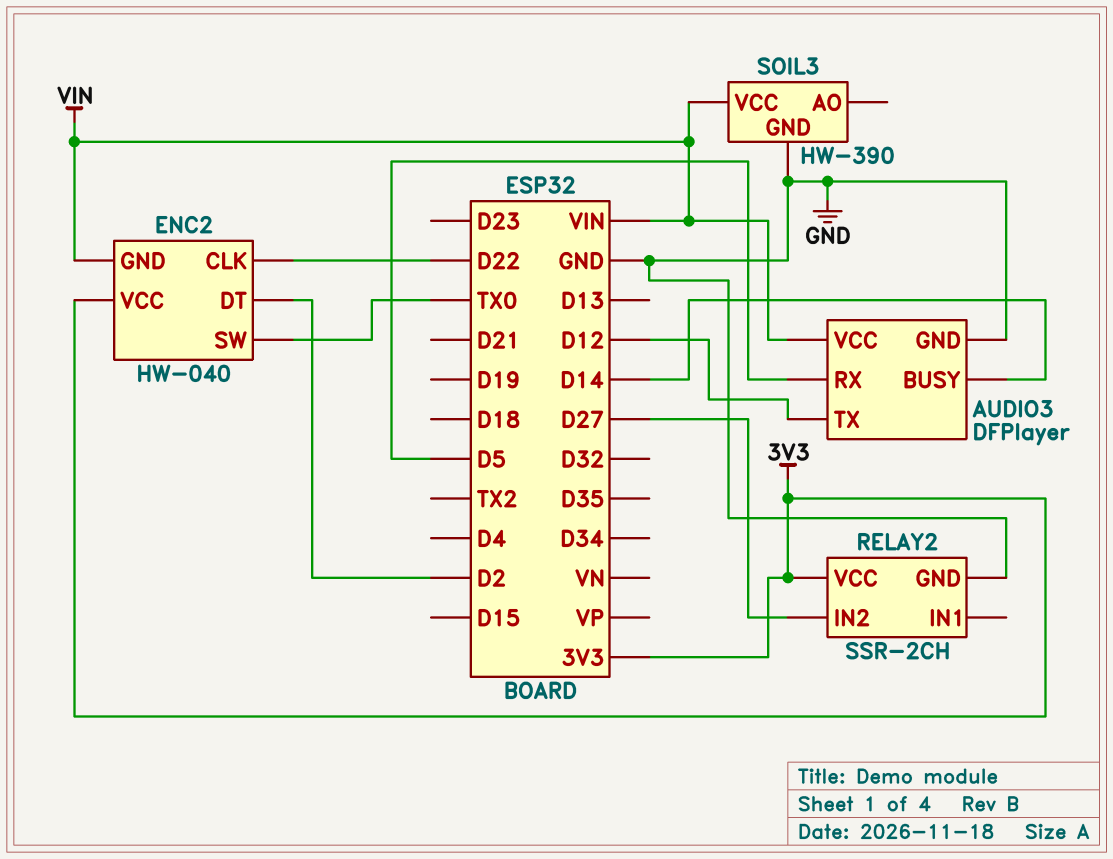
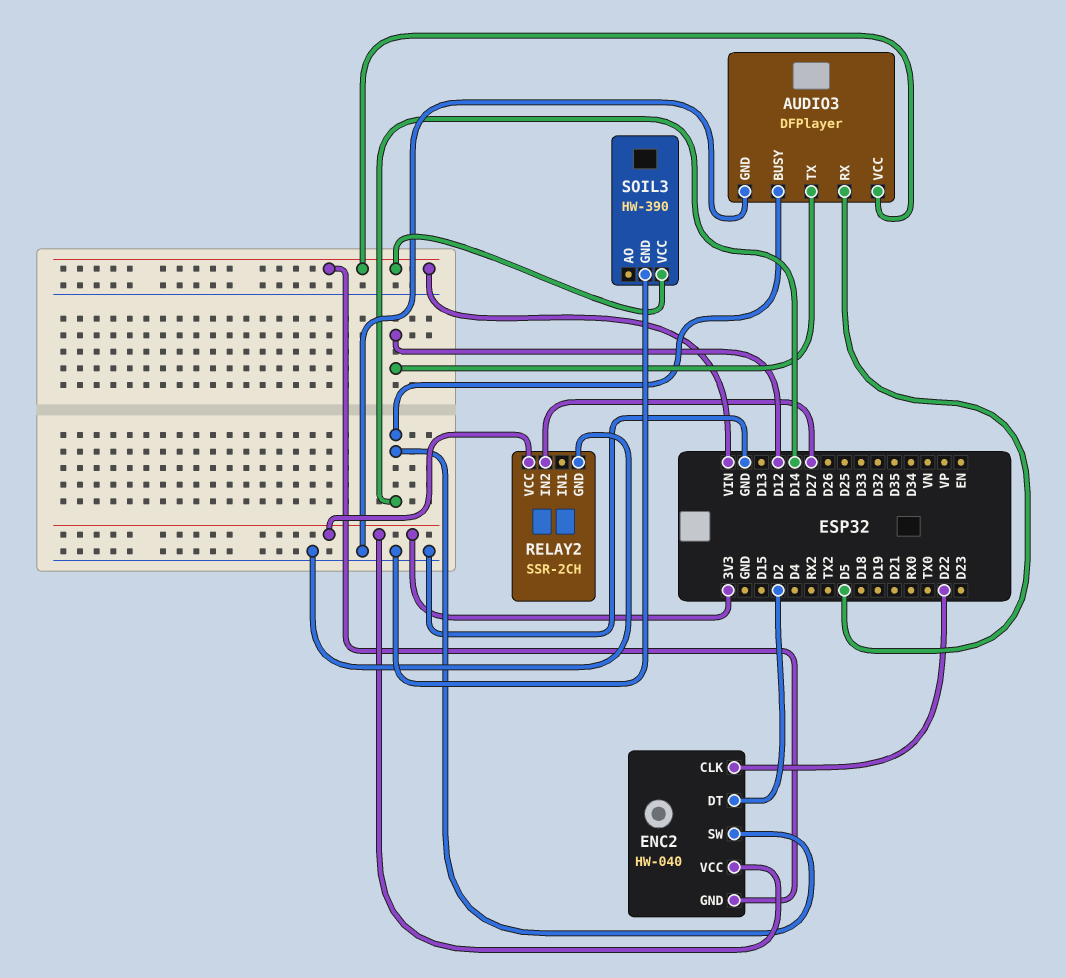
ENC2 pin SW: TX0 -> D14

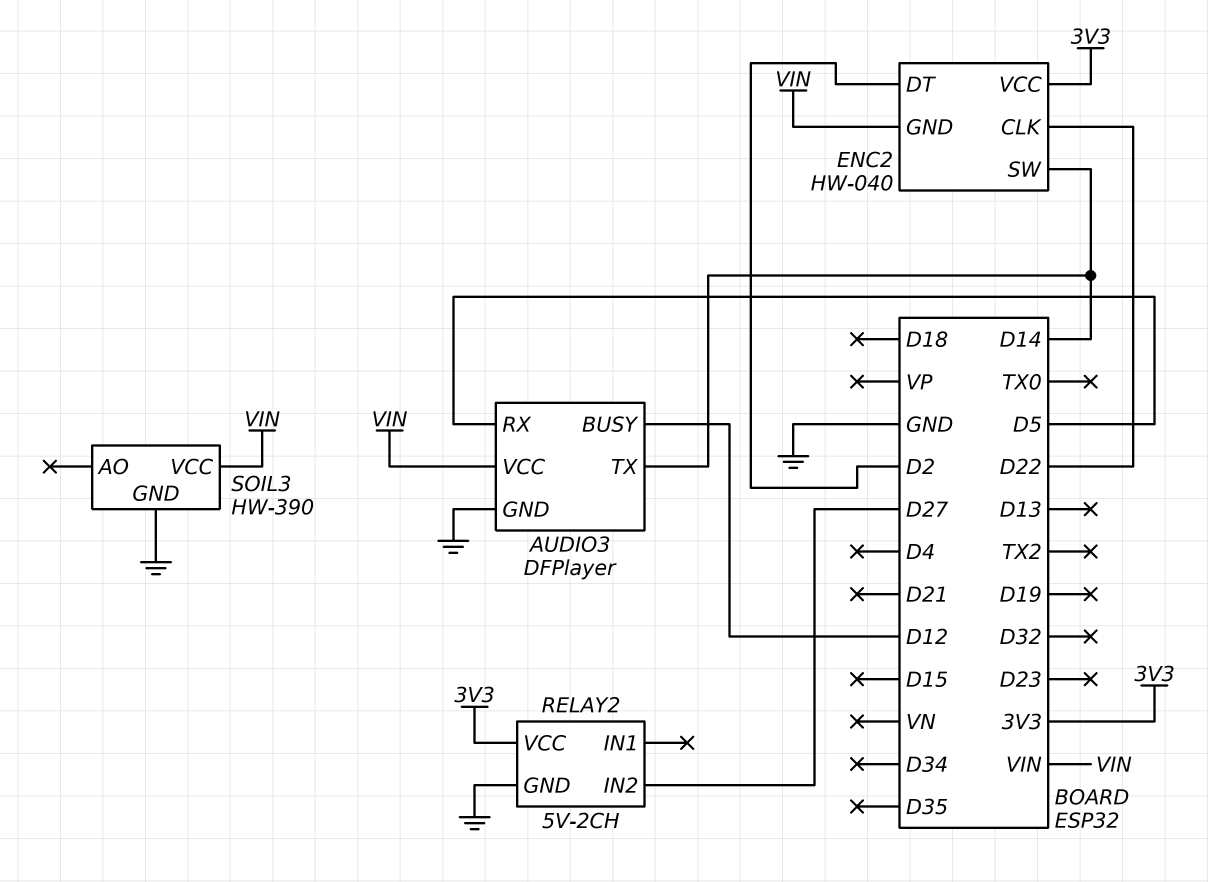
AUDIO3 pin BUSY: D14 -> D12
AUDIO3 pin TX: D12 -> D14
RELAY2: SSR-2CH -> 5V-2CH

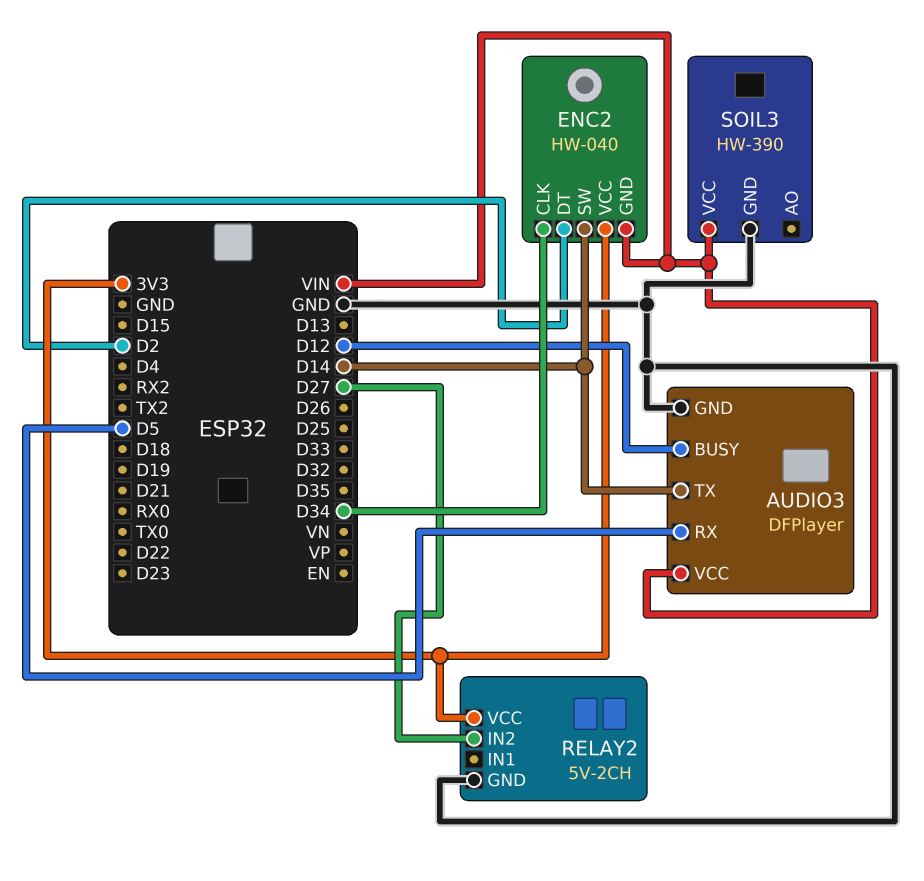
ENC2 pin CLK: D22 -> D34

